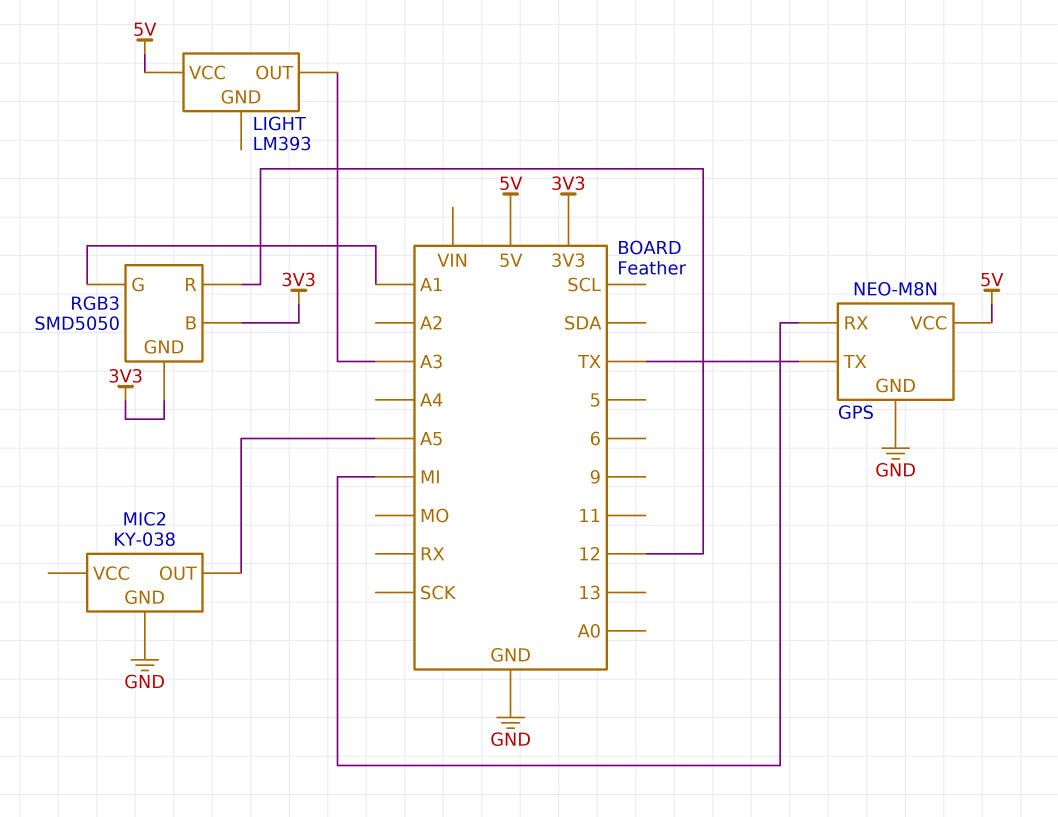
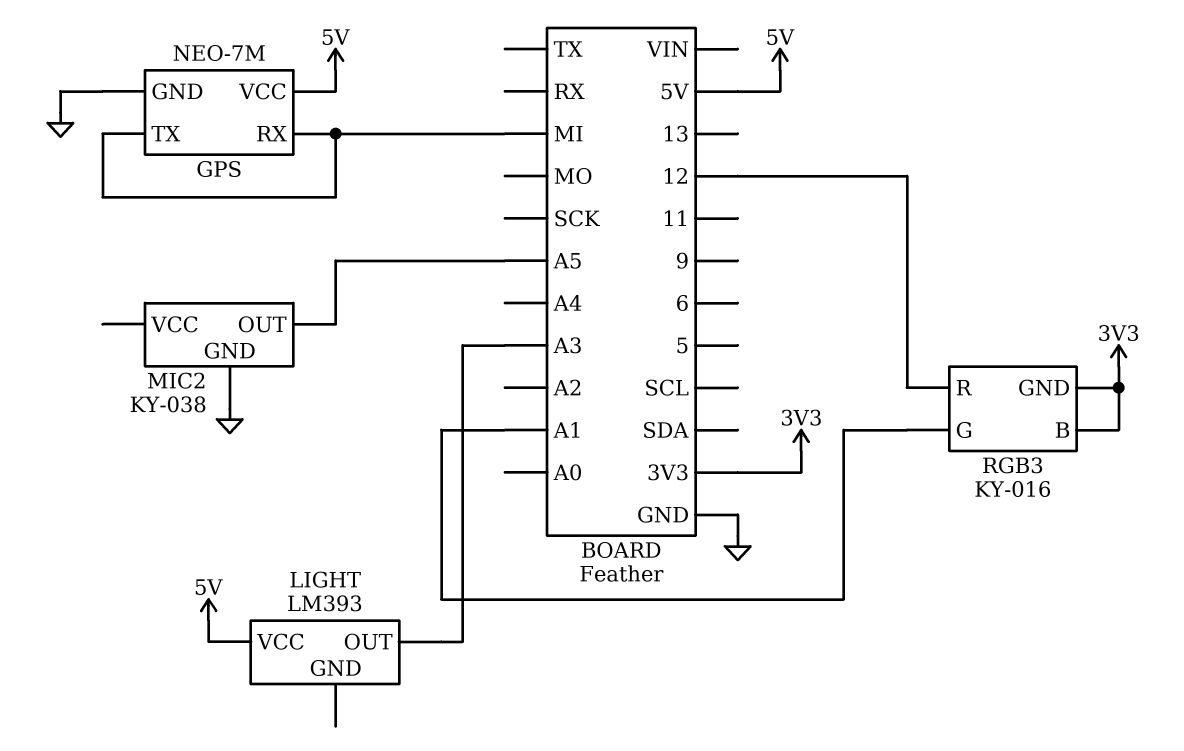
GPS: NEO-M8N -> NEO-7M
GPS pin TX: TX -> MI
RGB3: SMD5050 -> KY-016

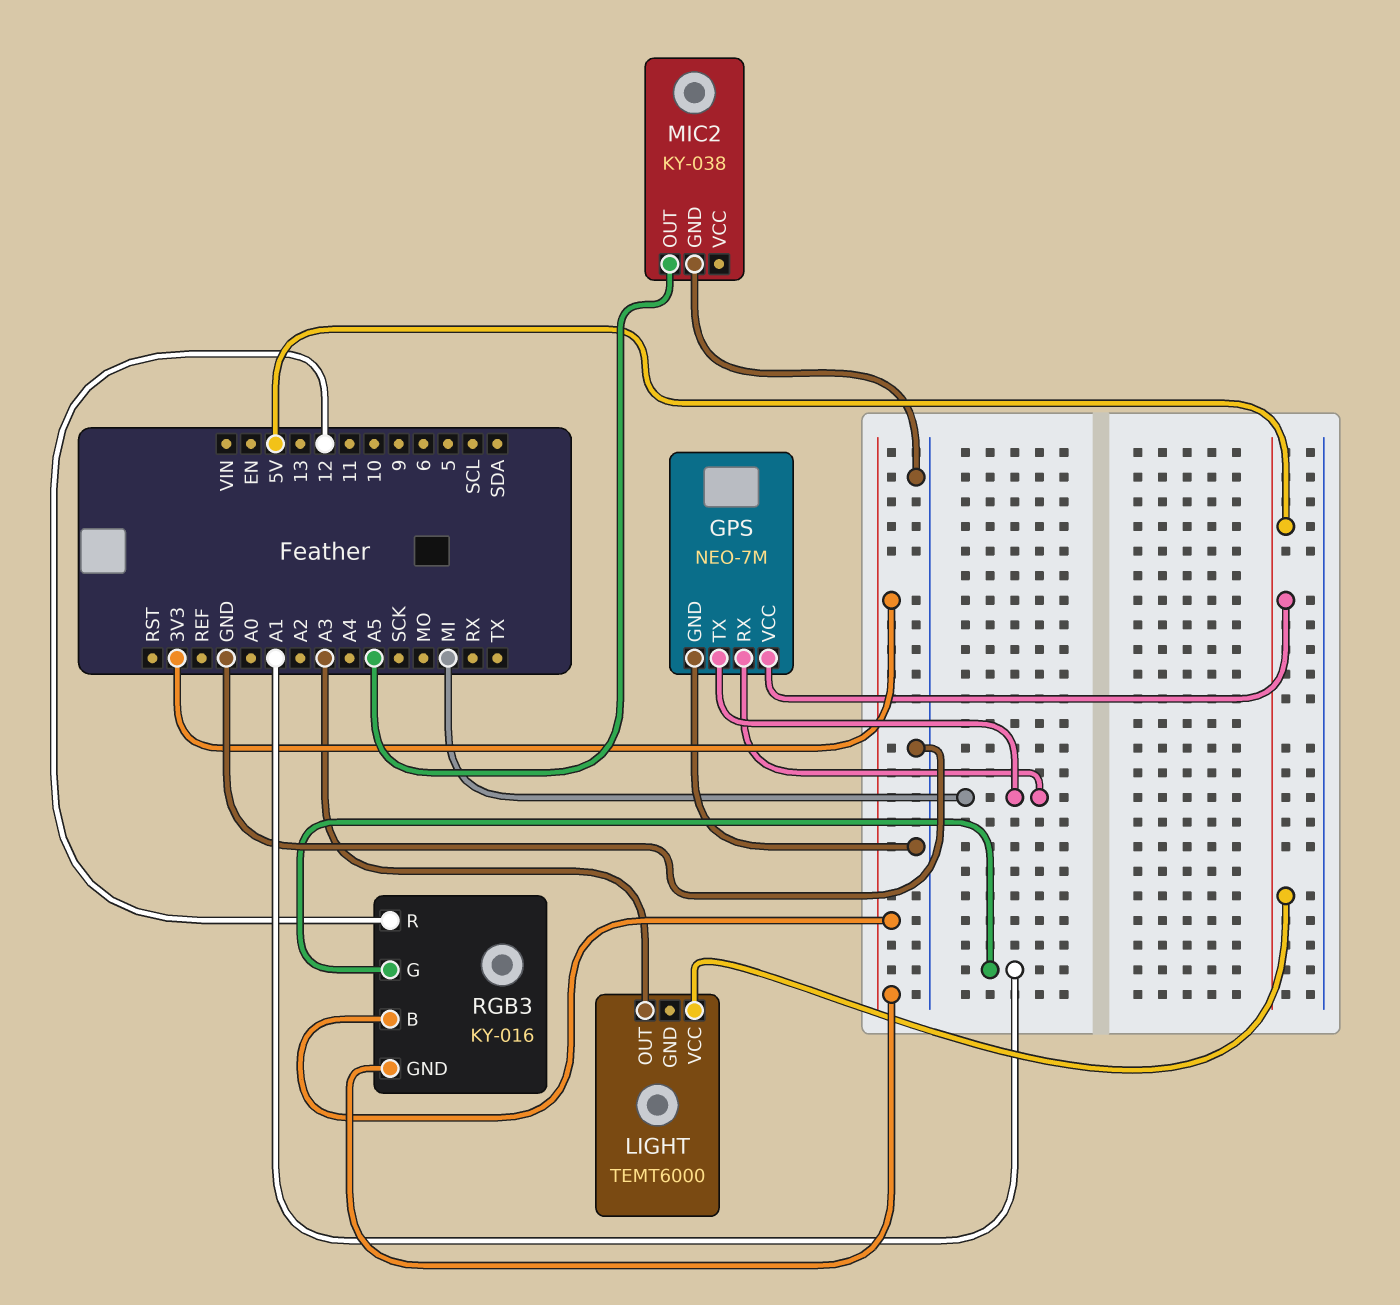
LIGHT: LM393 -> TEMT6000

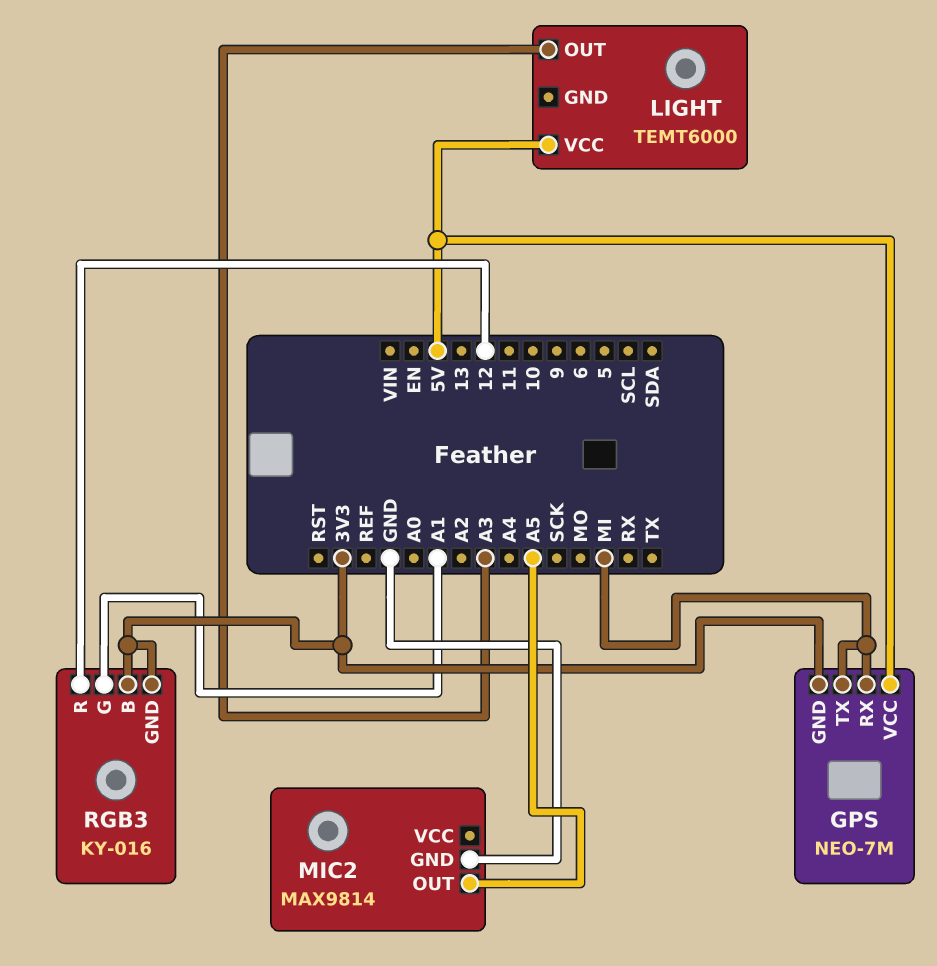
GPS pin GND: GND -> 3V3
MIC2: KY-038 -> MAX9814

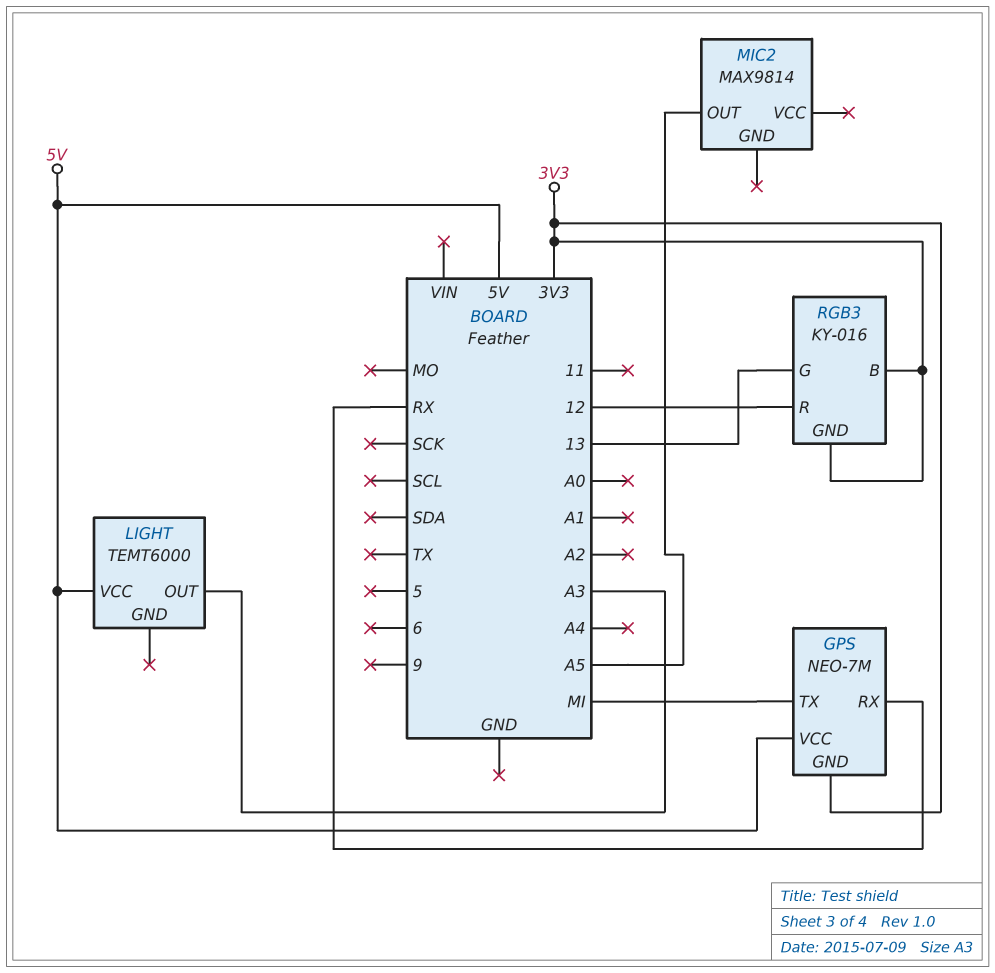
GPS pin RX: MI -> RX
MIC2 pin GND: GND -> none
RGB3 pin G: A1 -> 13

